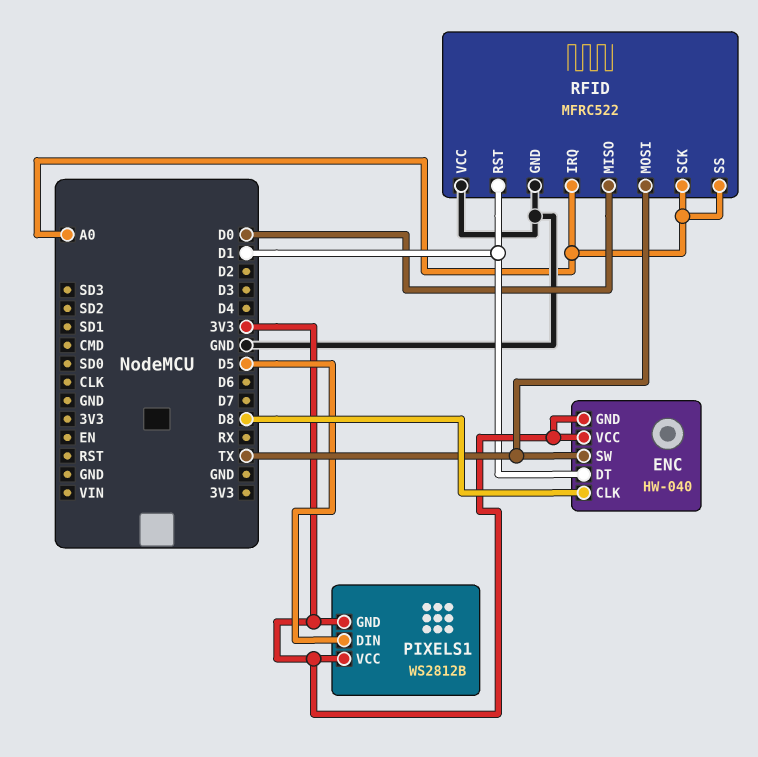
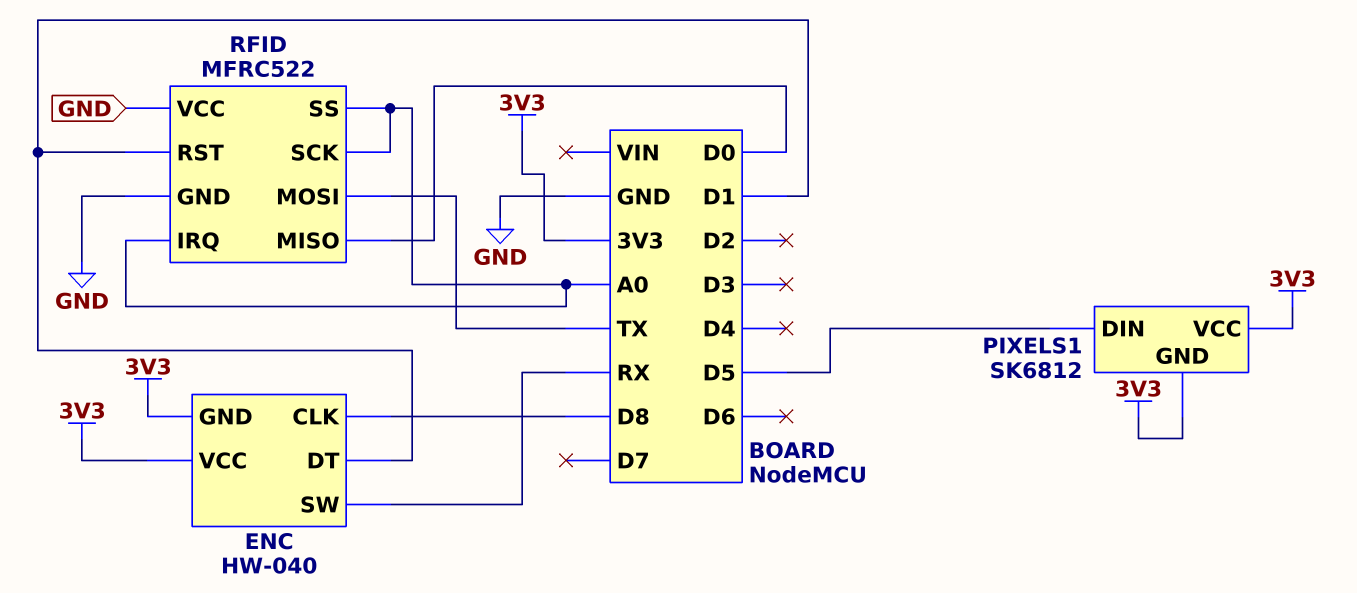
ENC pin SW: TX -> RX
PIXELS1: WS2812B -> SK6812

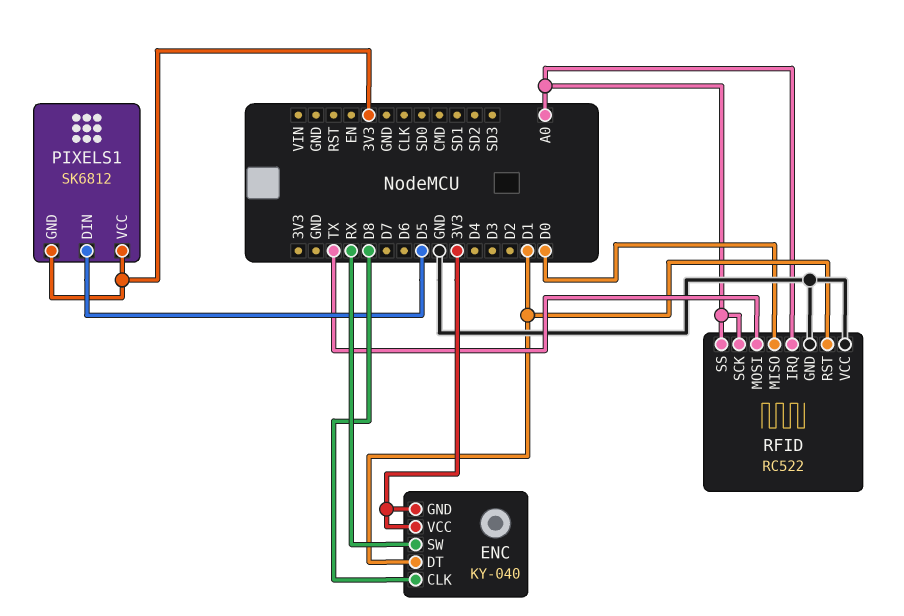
ENC: HW-040 -> KY-040
RFID: MFRC522 -> RC522

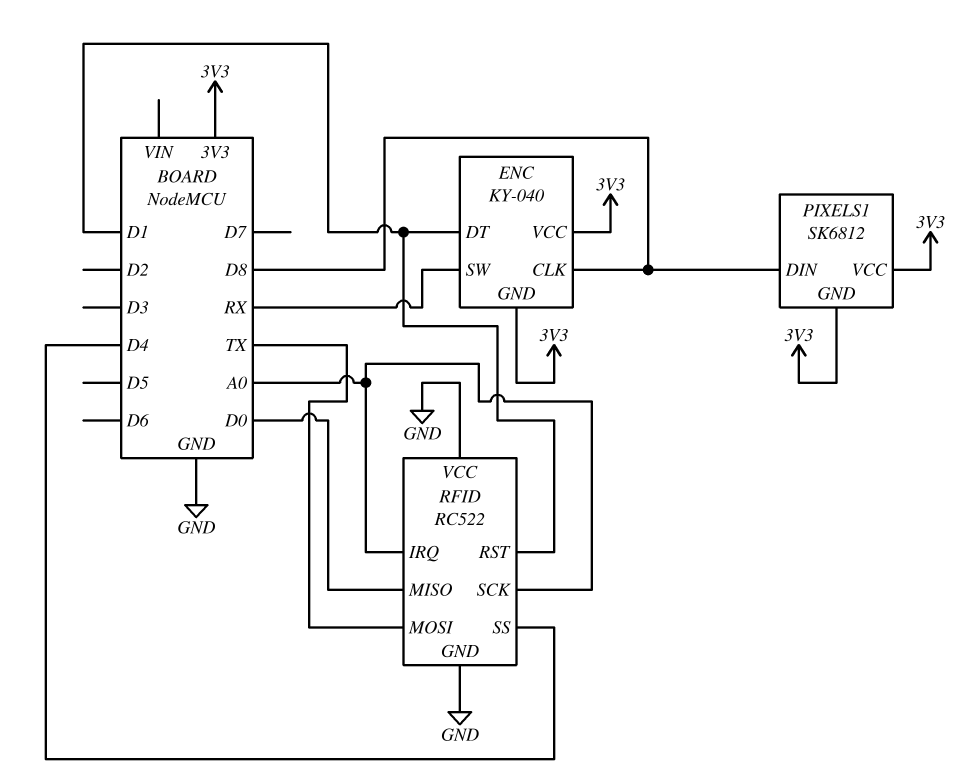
PIXELS1 pin DIN: D5 -> D8
RFID pin SS: A0 -> D4

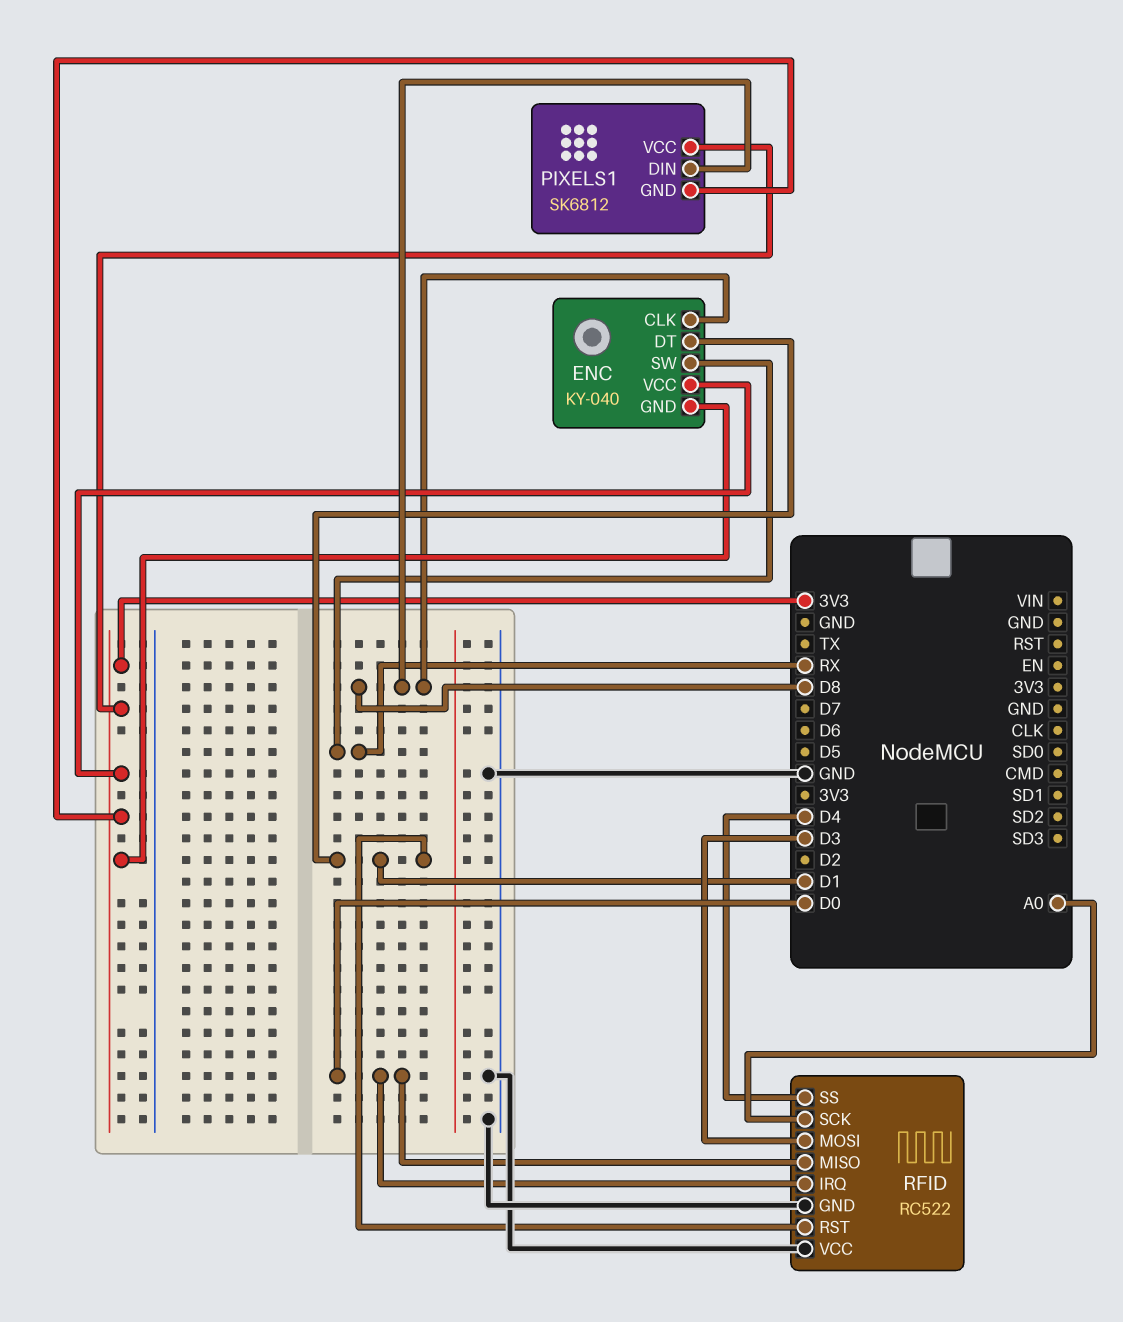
RFID pin IRQ: A0 -> D0
RFID pin MOSI: TX -> D3

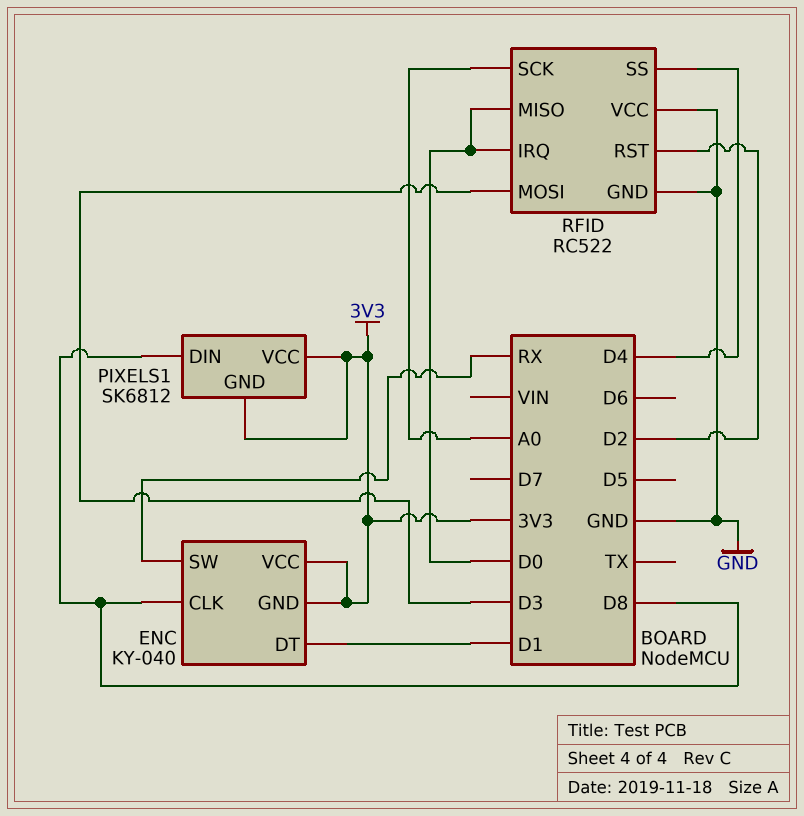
RFID pin RST: D1 -> D2

